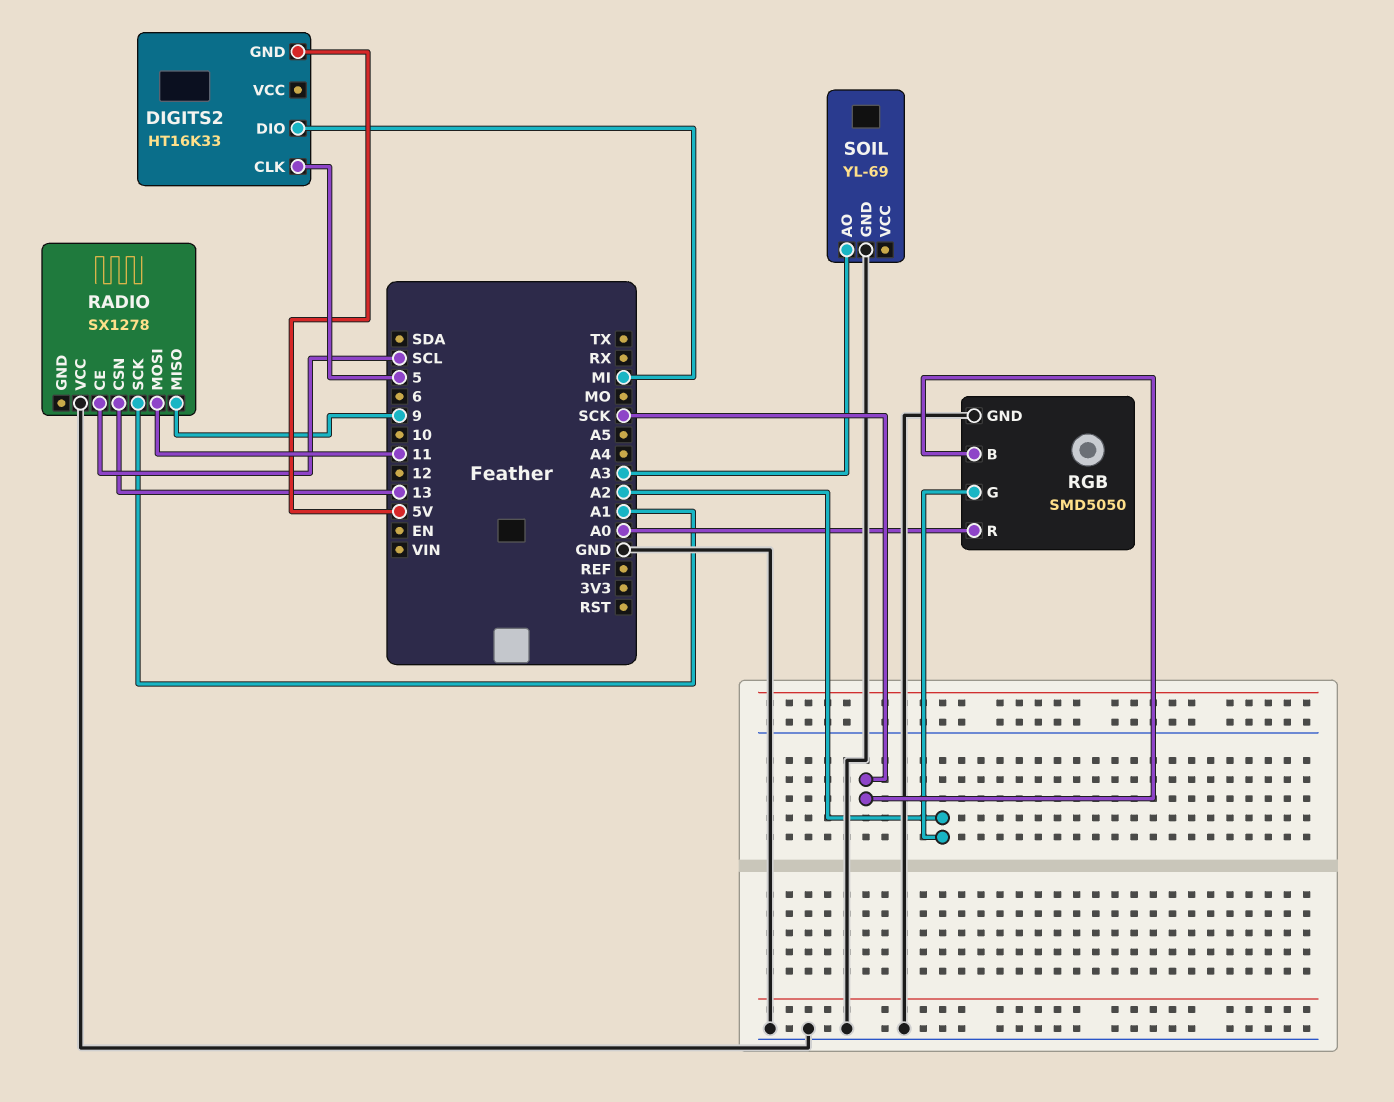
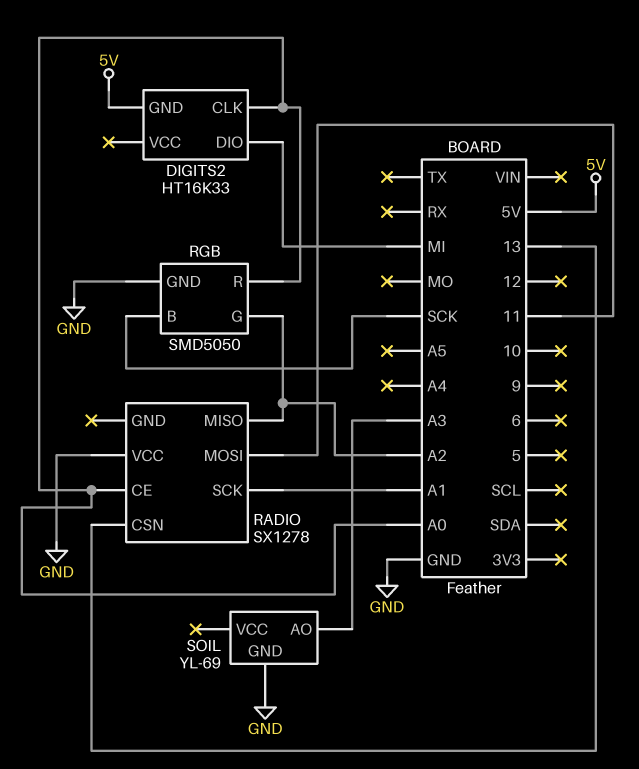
DIGITS2 pin CLK: 5 -> A0
RADIO pin CE: SCL -> A0
RADIO pin MISO: 9 -> A2

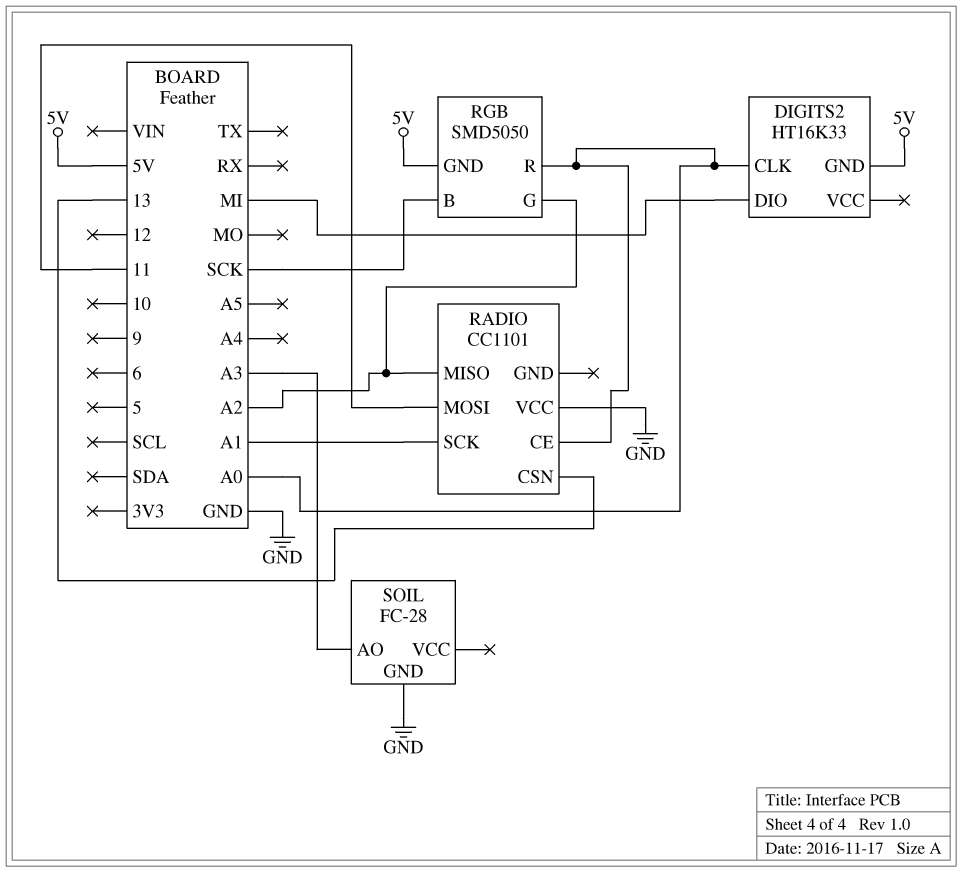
RADIO: SX1278 -> CC1101
RGB pin GND: GND -> 5V
SOIL: YL-69 -> FC-28

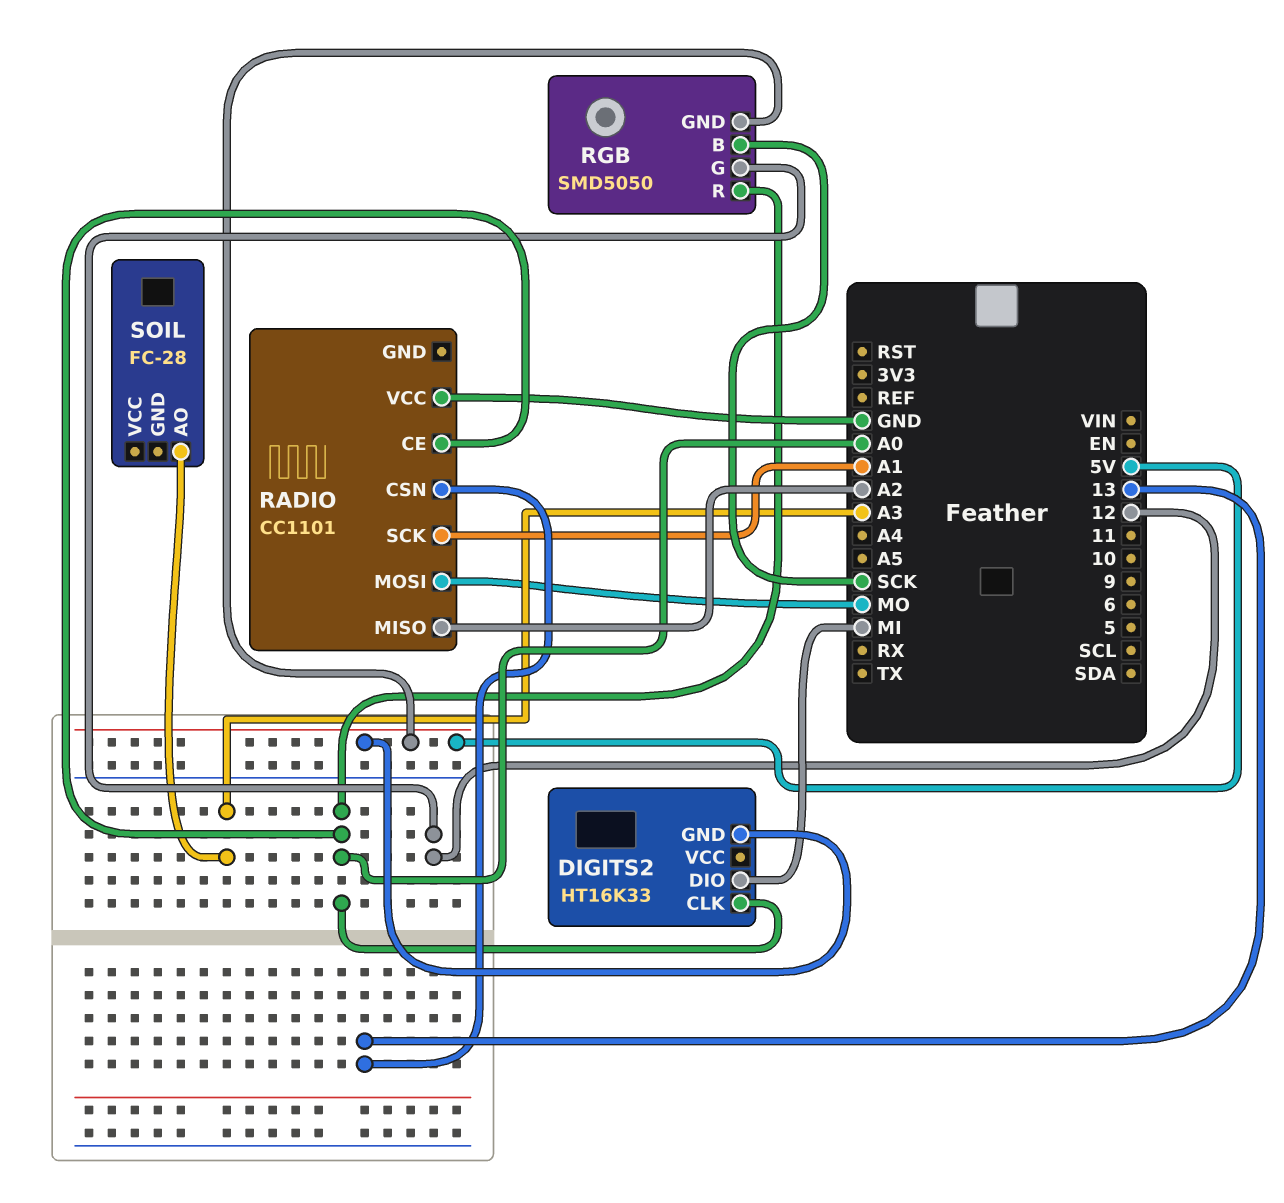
RADIO pin MOSI: 11 -> MO
RGB pin G: A2 -> 12
SOIL pin GND: GND -> none

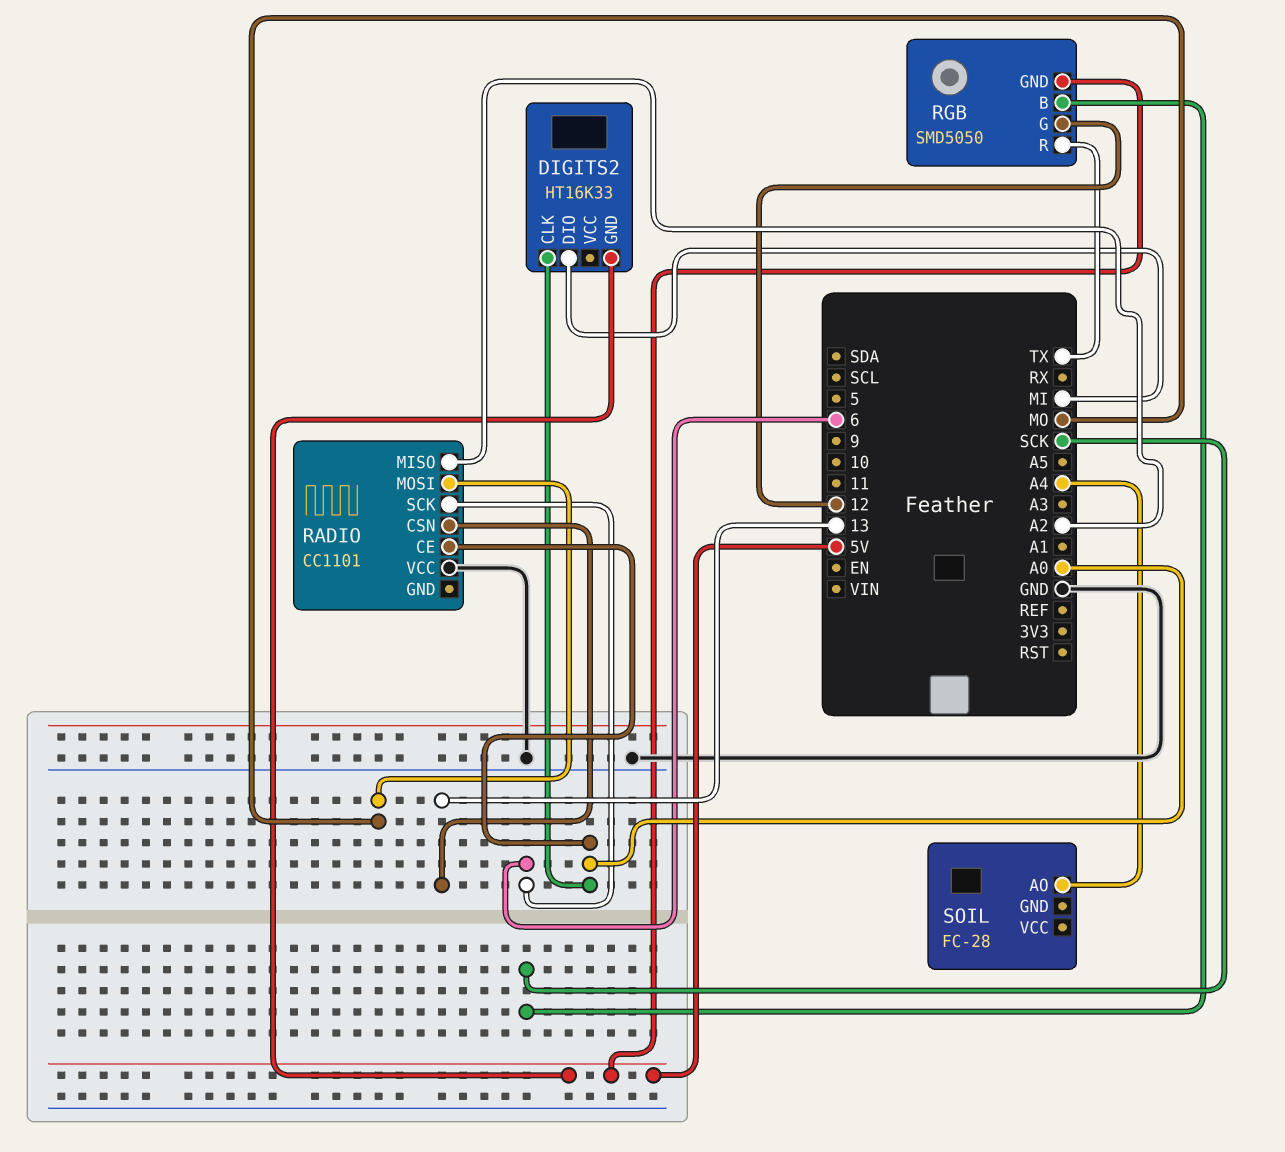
RADIO pin SCK: A1 -> 6
RGB pin R: A0 -> TX
SOIL pin AO: A3 -> A4

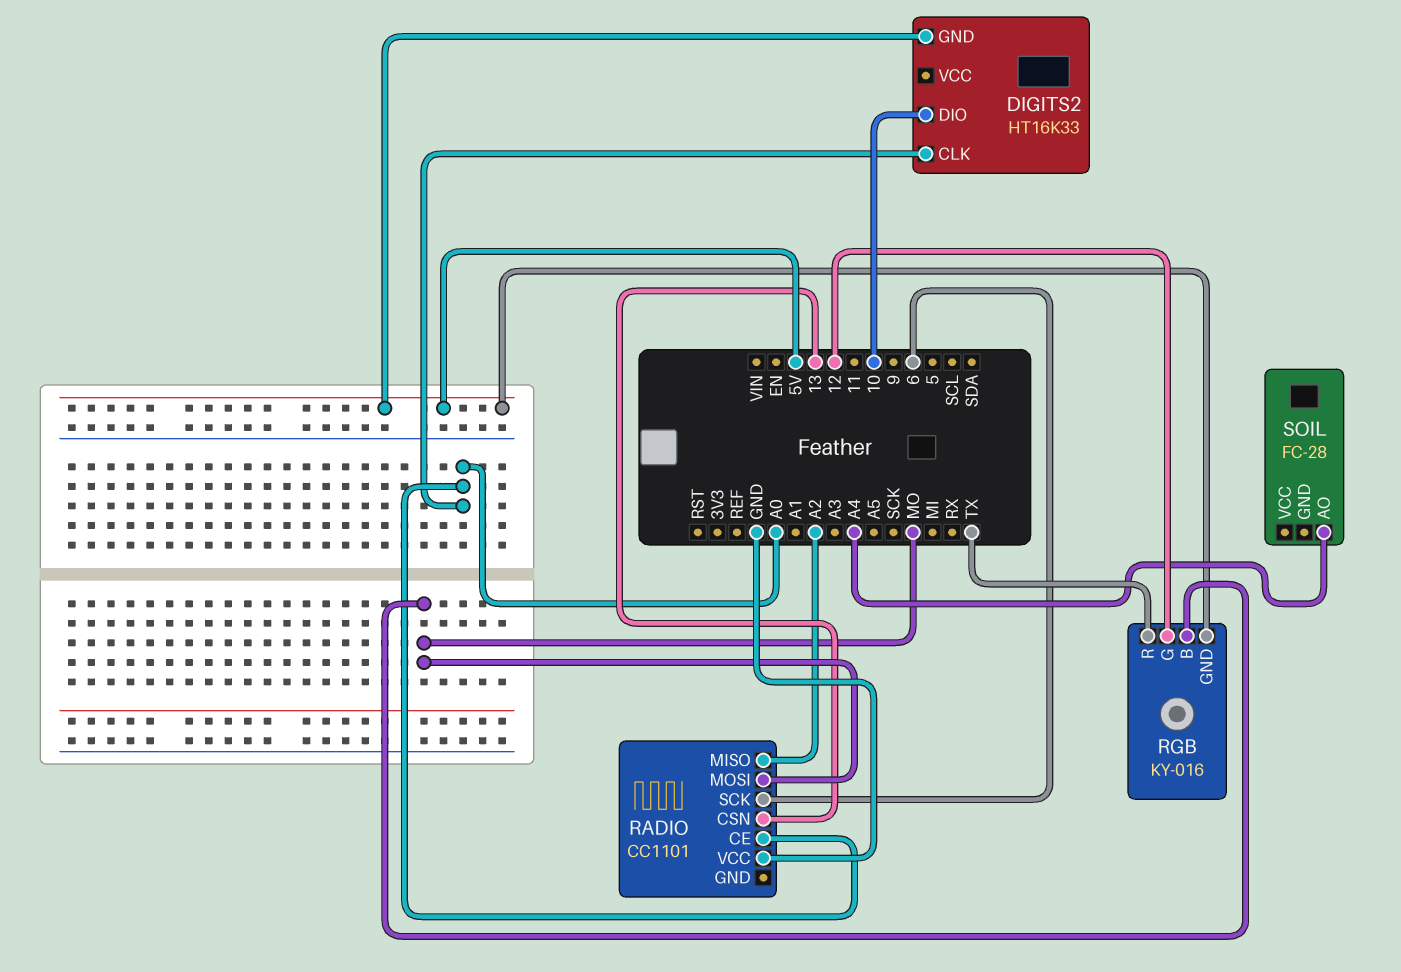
DIGITS2 pin DIO: MI -> 10
RGB: SMD5050 -> KY-016
RGB pin B: SCK -> MO

